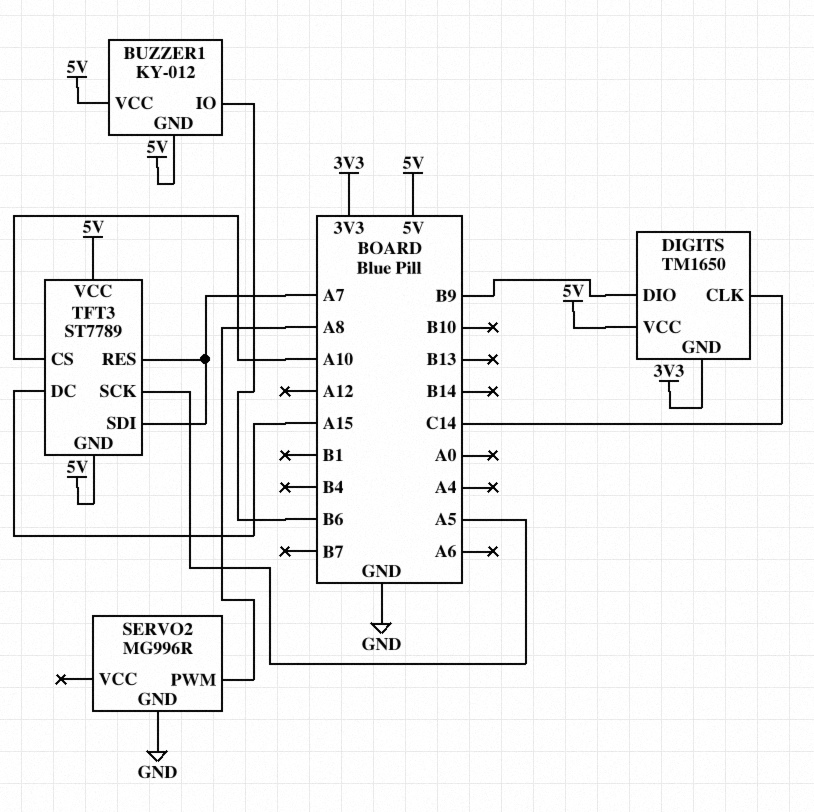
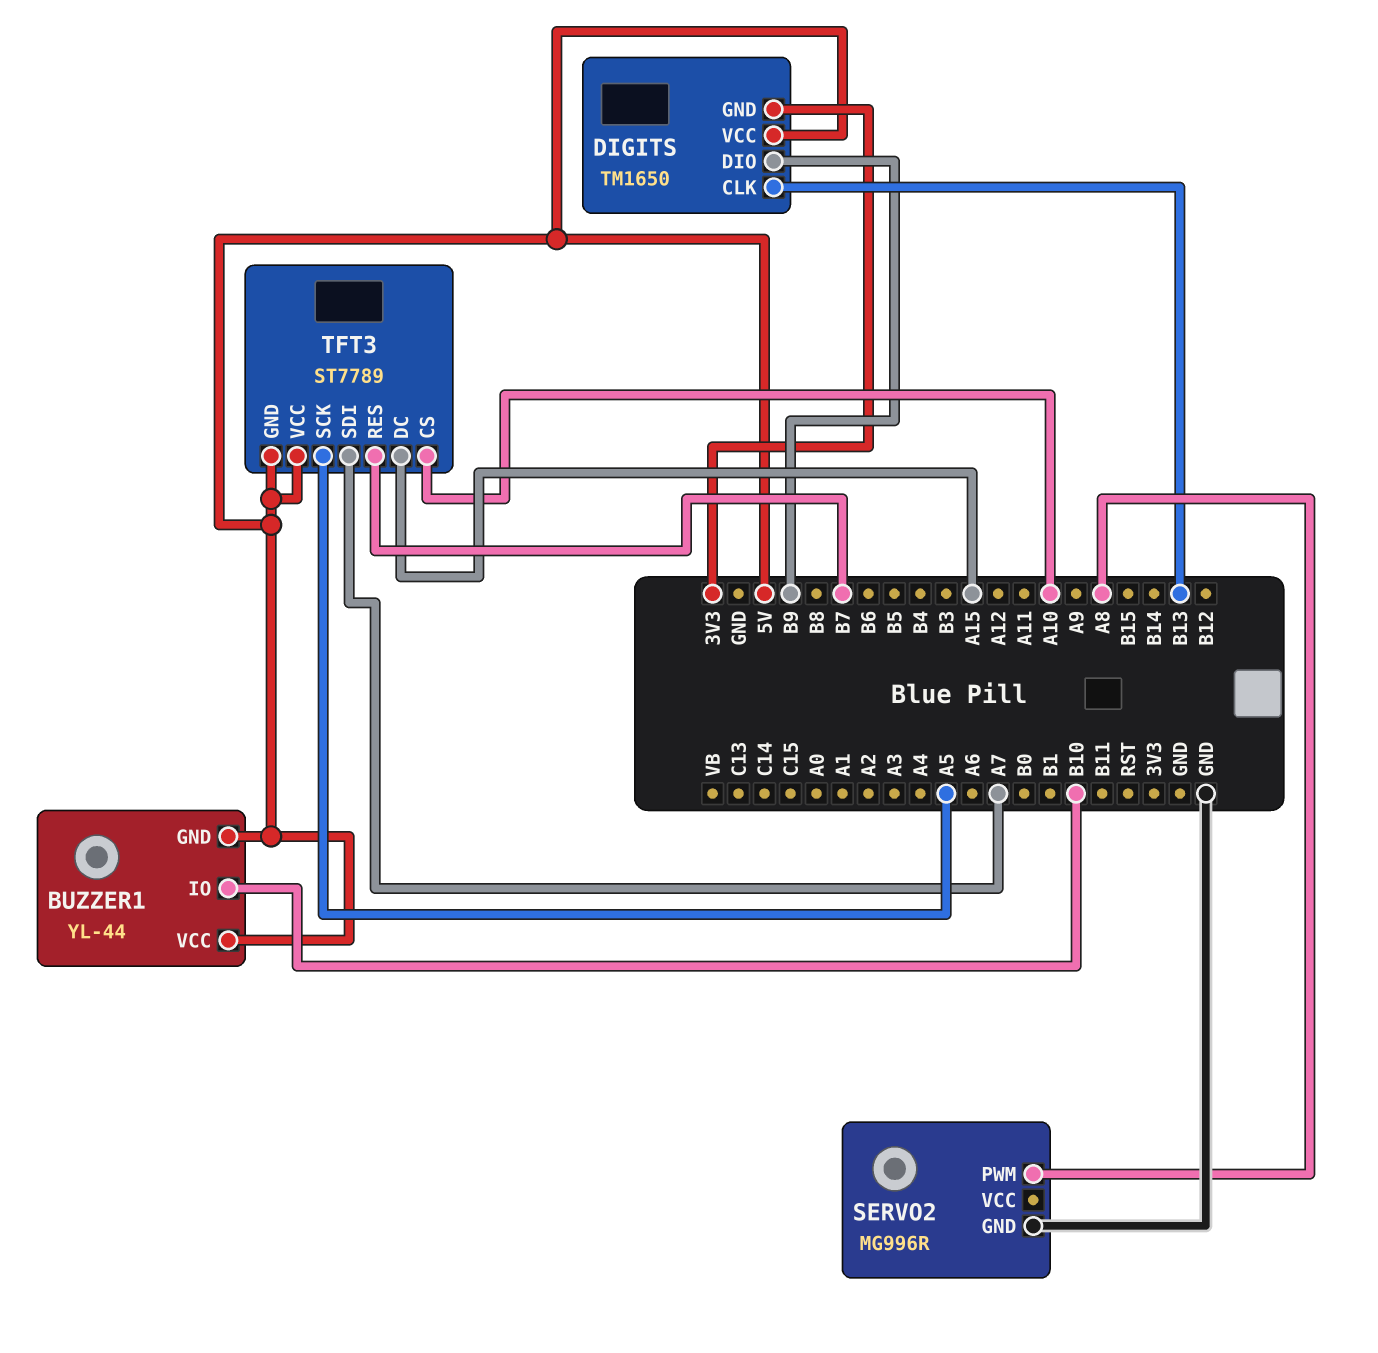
BUZZER1: KY-012 -> YL-44
BUZZER1 pin IO: B6 -> B10
DIGITS pin CLK: C14 -> B13
TFT3 pin RES: A7 -> B7

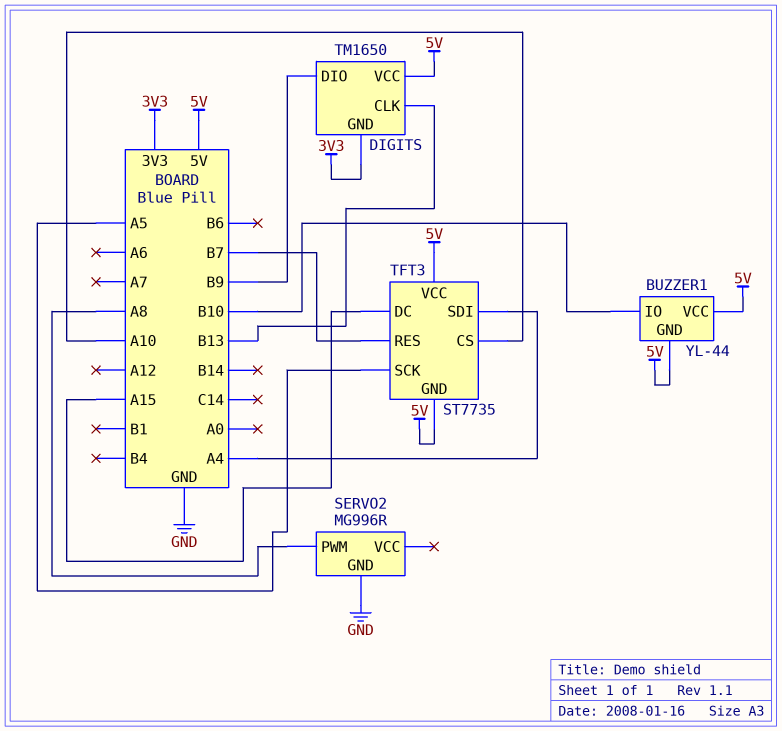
TFT3: ST7789 -> ST7735
TFT3 pin SDI: A7 -> A4

